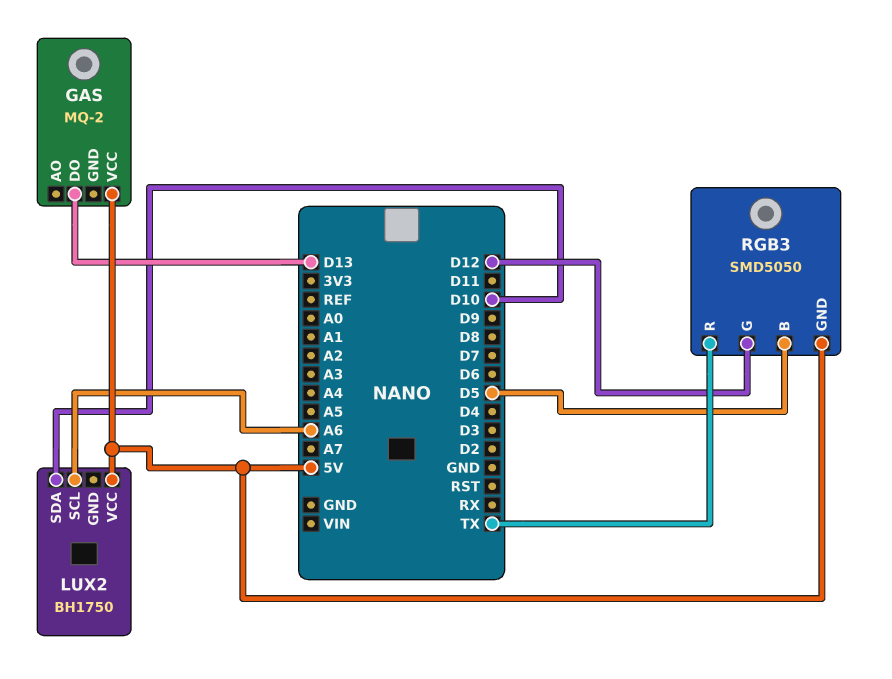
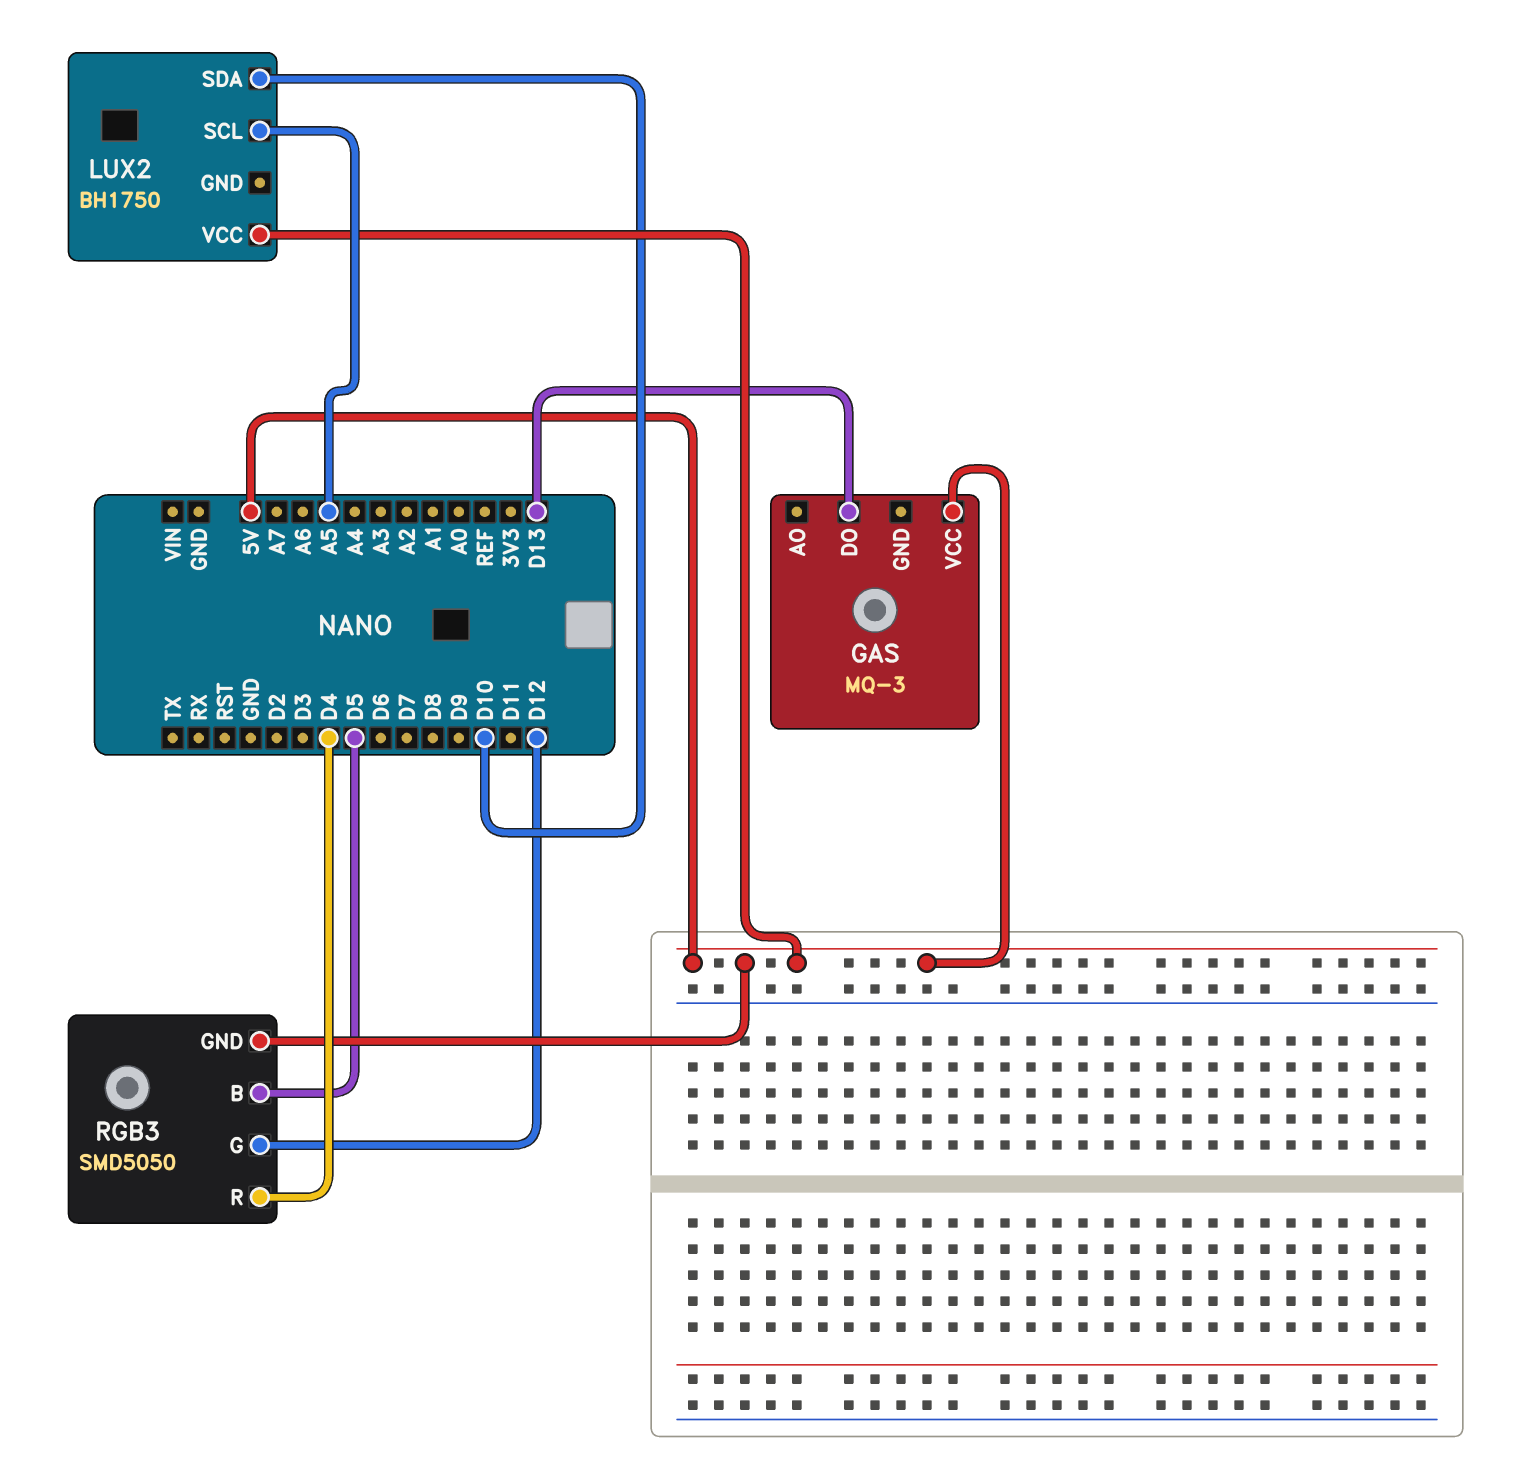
GAS: MQ-2 -> MQ-3
LUX2 pin SCL: A6 -> A5
RGB3 pin R: TX -> D4

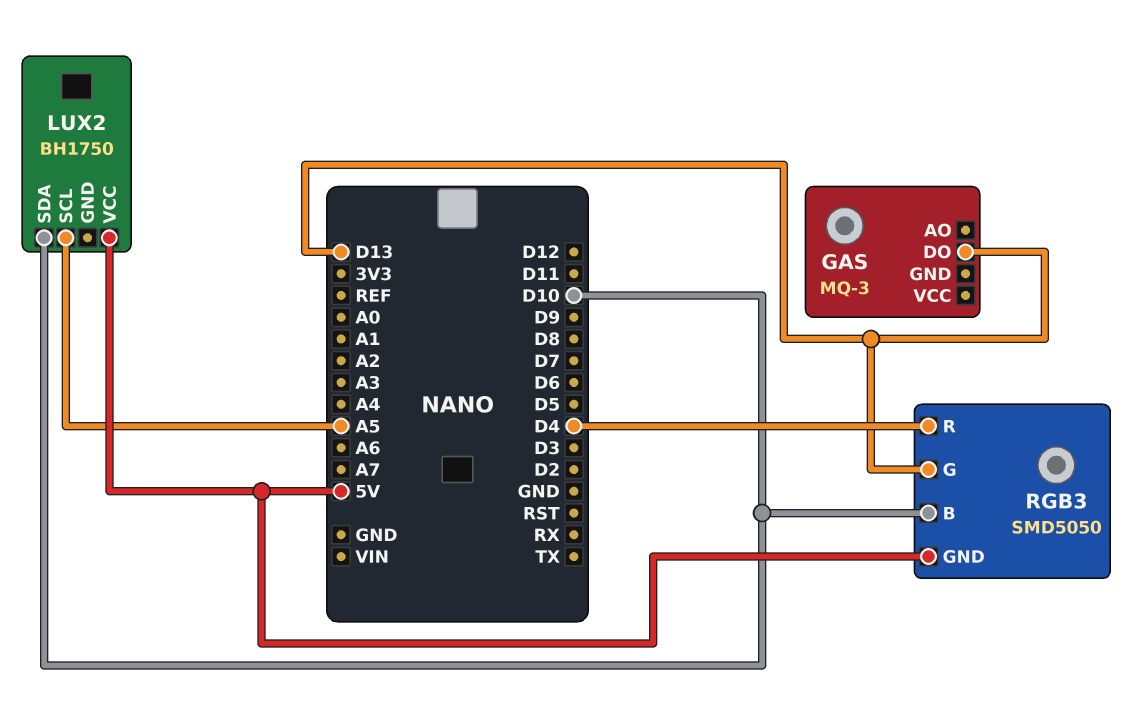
GAS pin VCC: 5V -> none
RGB3 pin B: D5 -> D10
RGB3 pin G: D12 -> D13

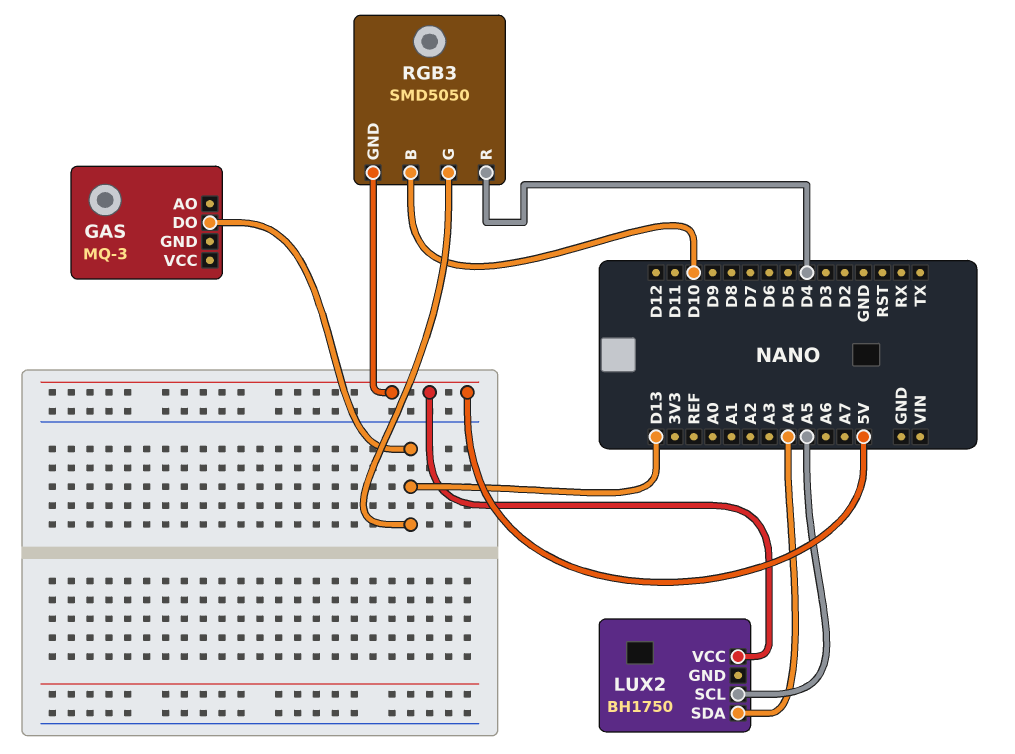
LUX2 pin SDA: D10 -> A4

